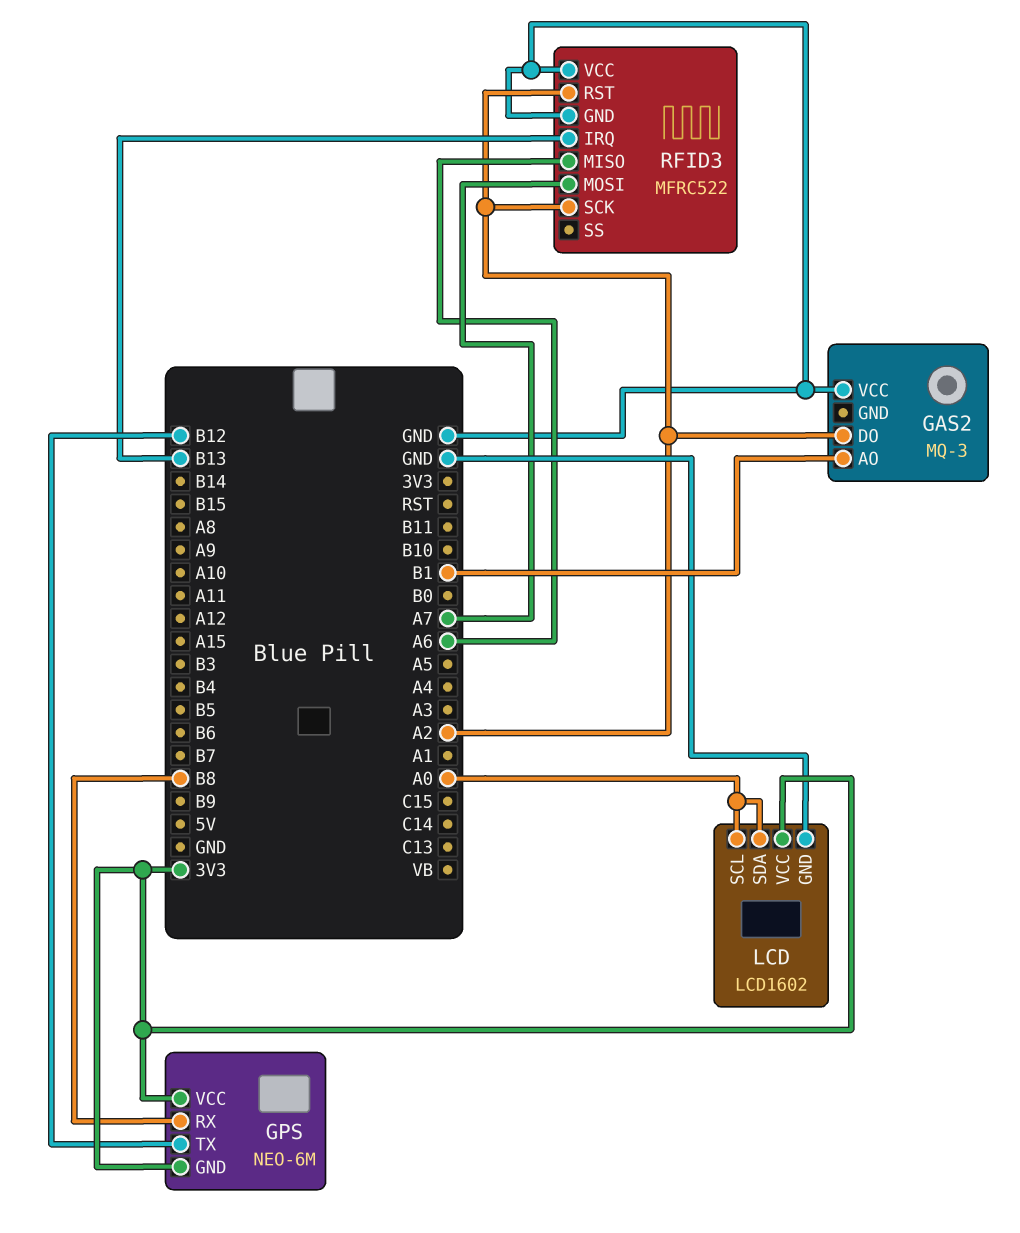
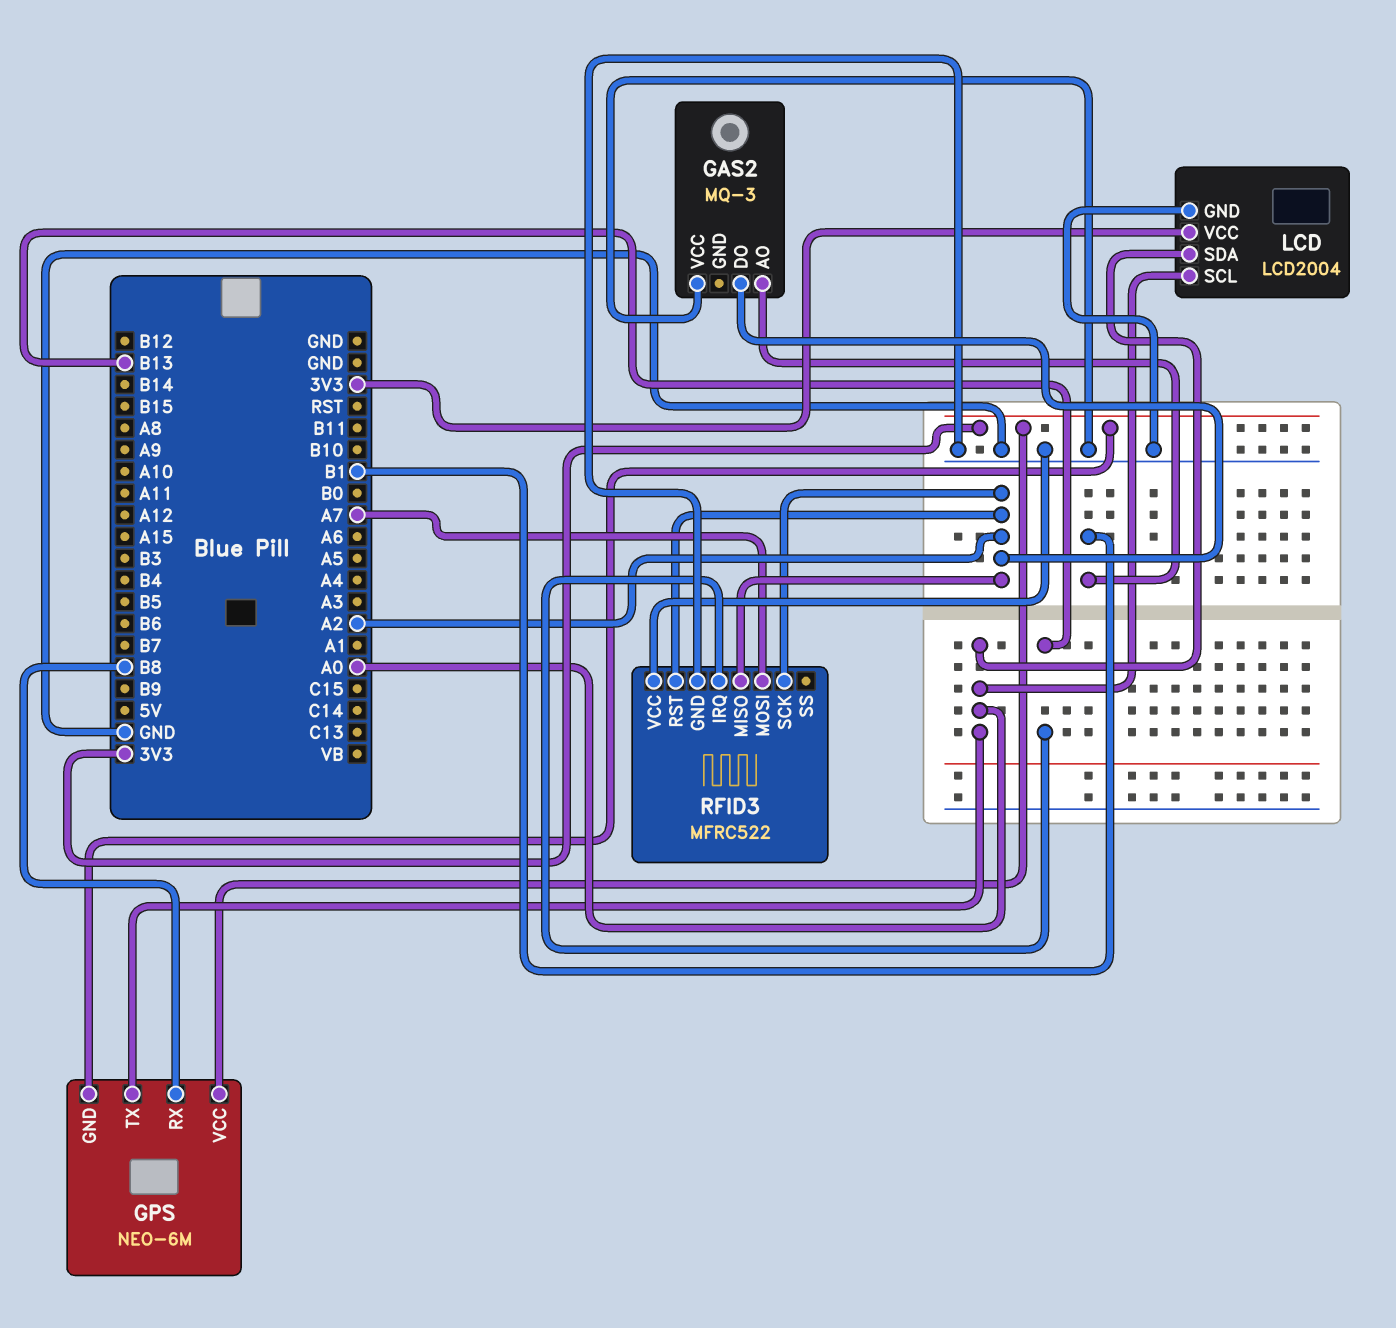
GPS pin TX: B12 -> A0
LCD: LCD1602 -> LCD2004
RFID3 pin MISO: A6 -> A2

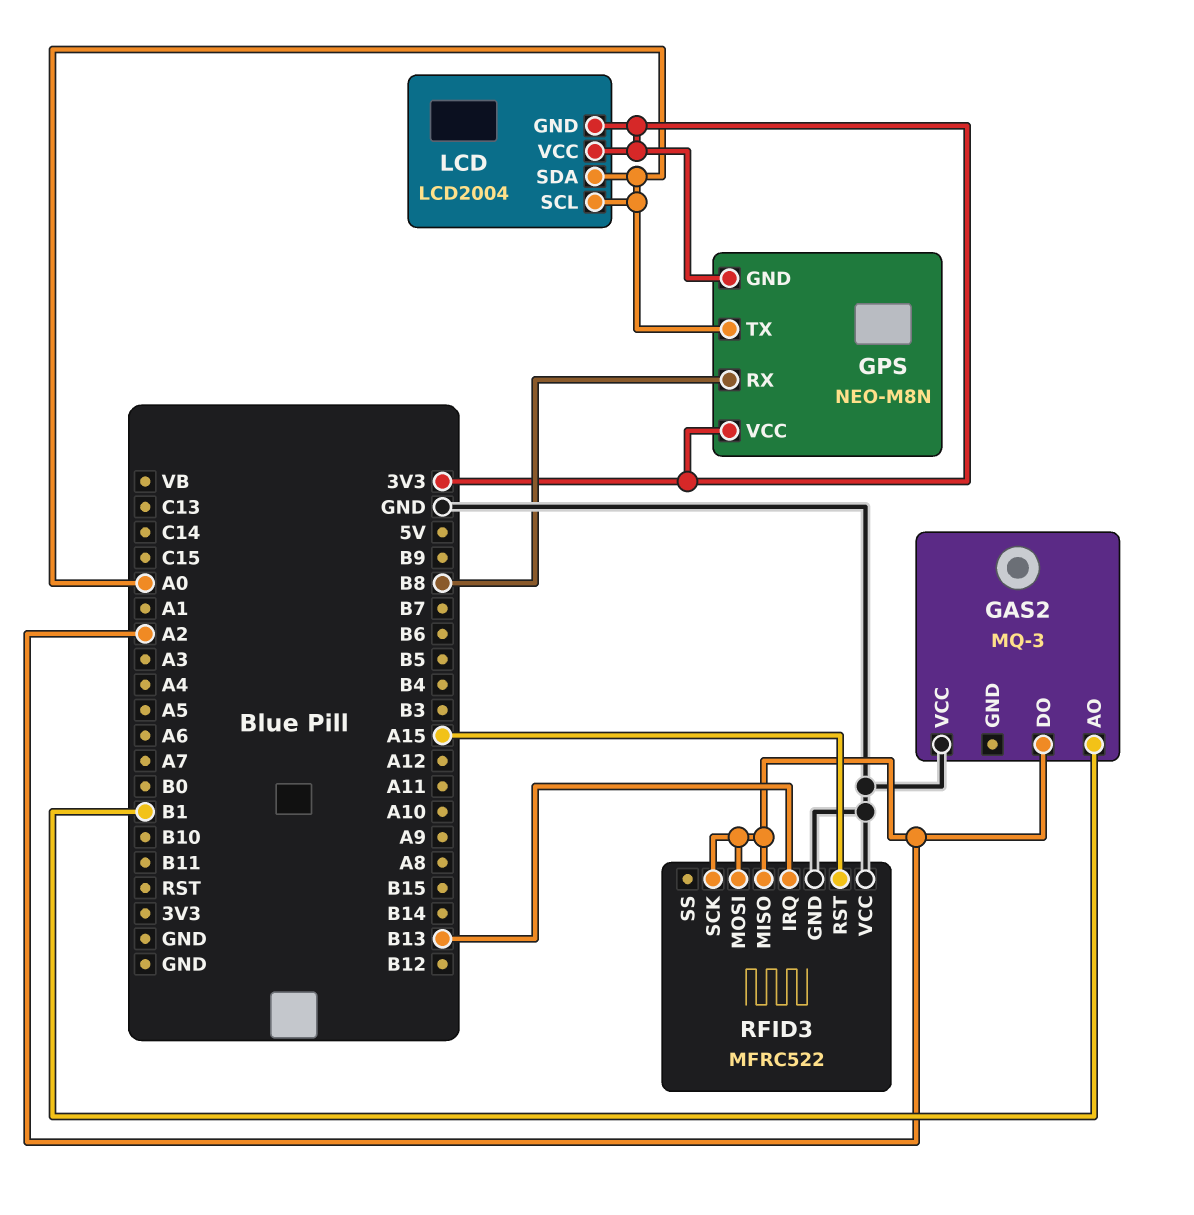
GPS: NEO-6M -> NEO-M8N
LCD pin GND: GND -> 3V3
RFID3 pin MOSI: A7 -> A2
RFID3 pin RST: A2 -> A15

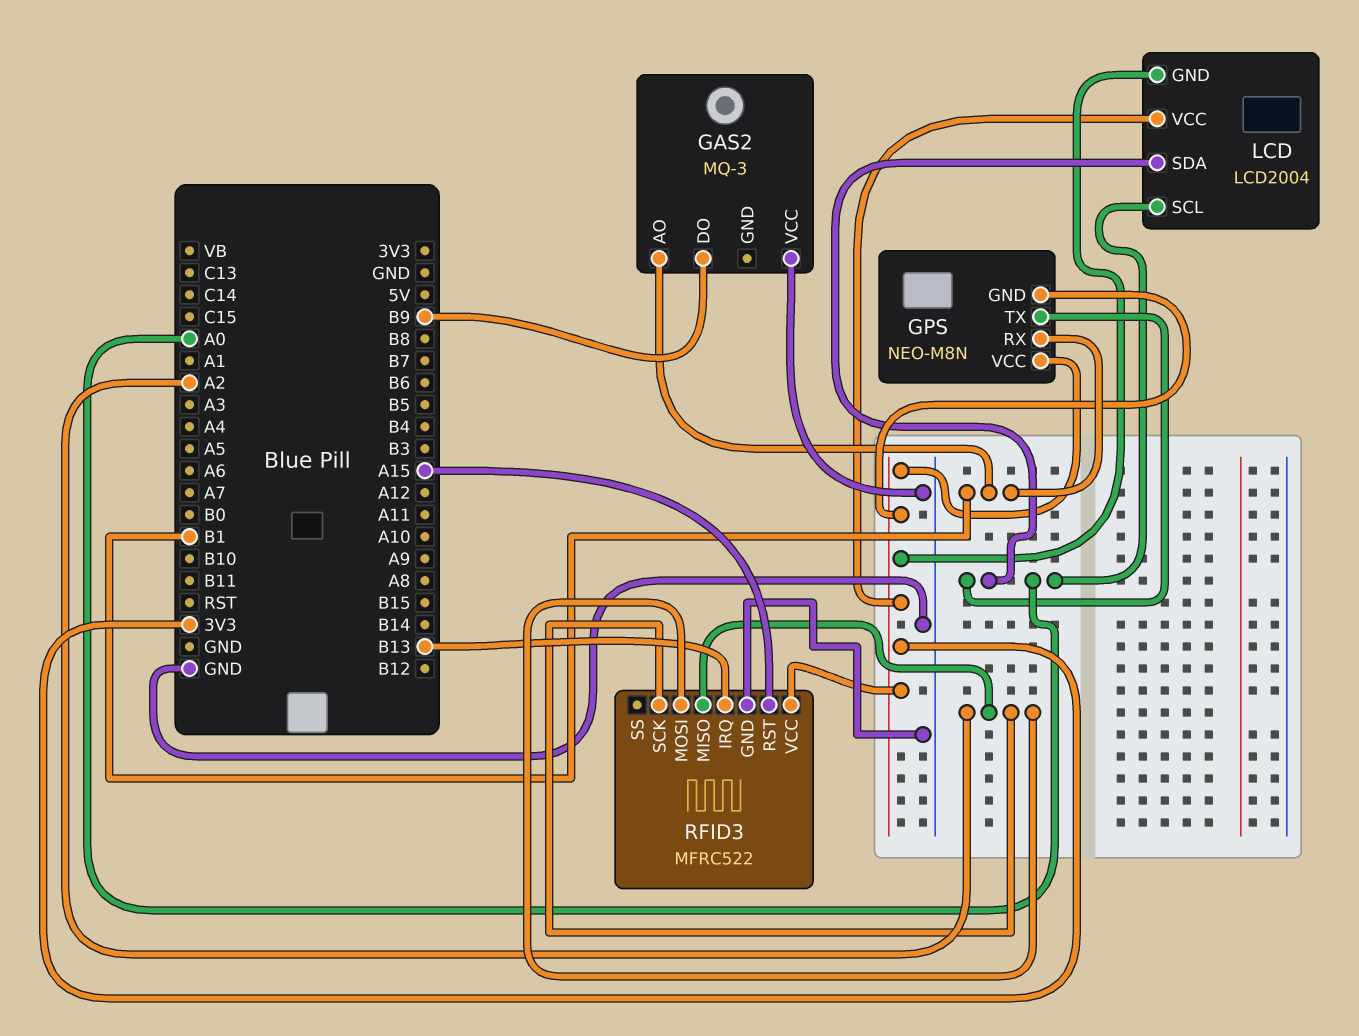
GAS2 pin DO: A2 -> B9
GPS pin RX: B8 -> B1
RFID3 pin VCC: GND -> 3V3

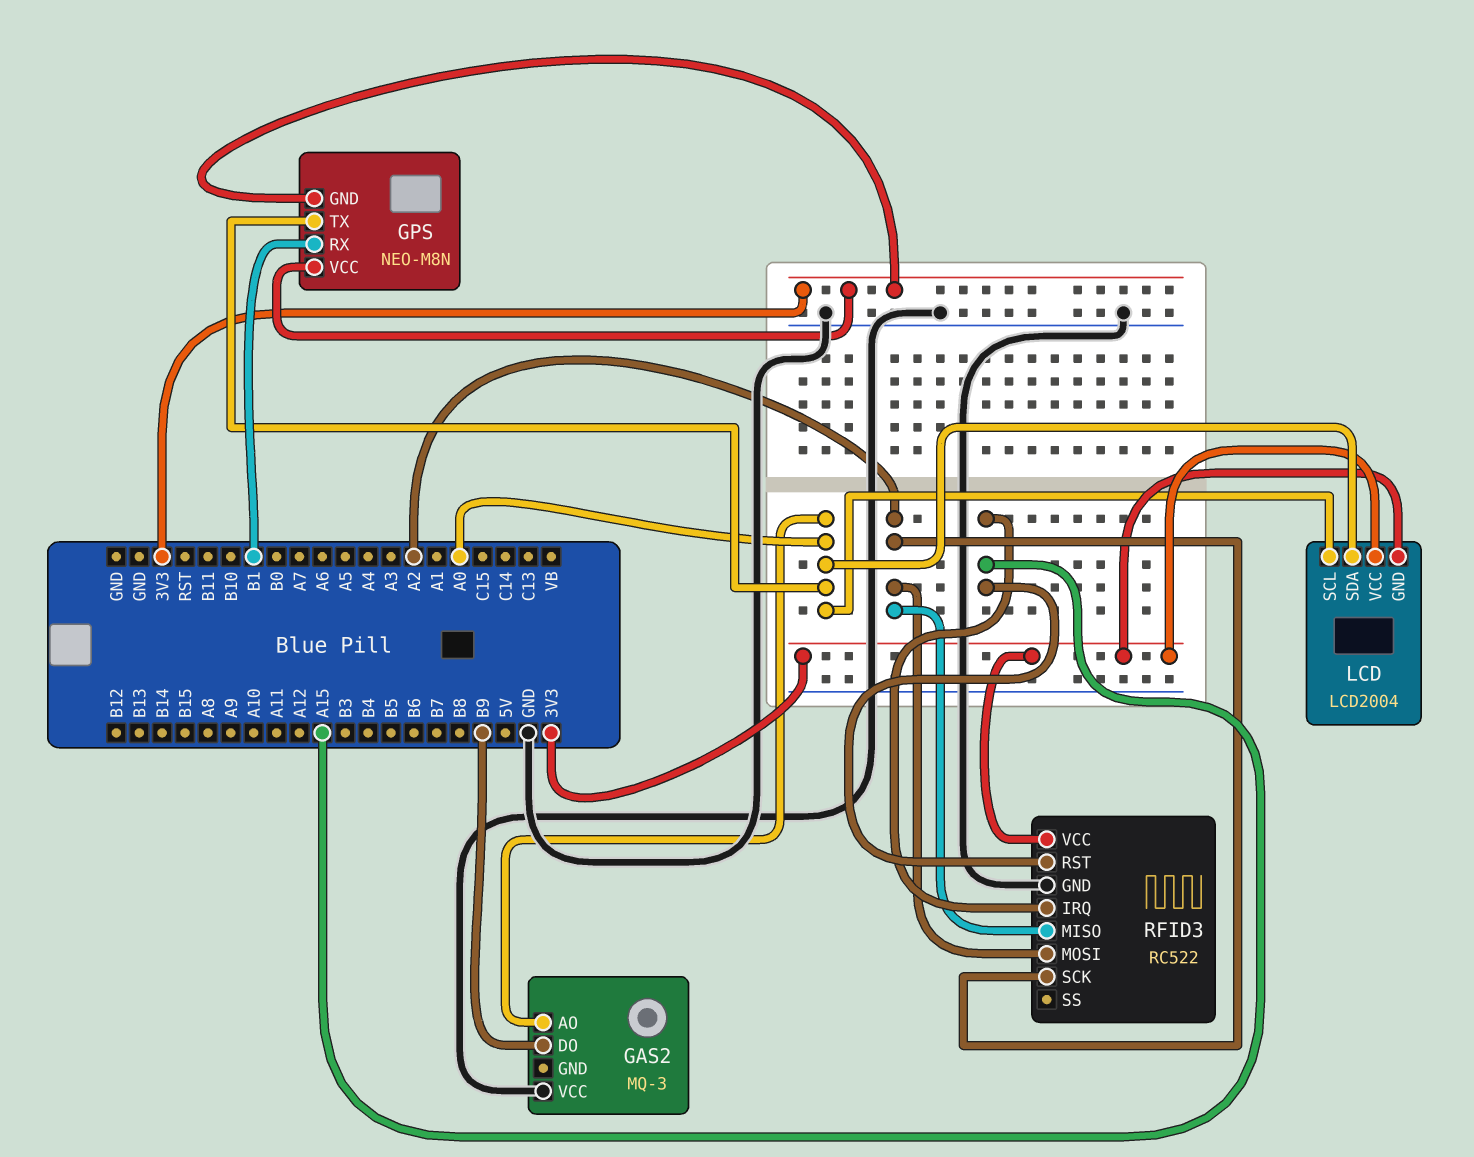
GAS2 pin AO: B1 -> A0
RFID3: MFRC522 -> RC522
RFID3 pin IRQ: B13 -> A15

